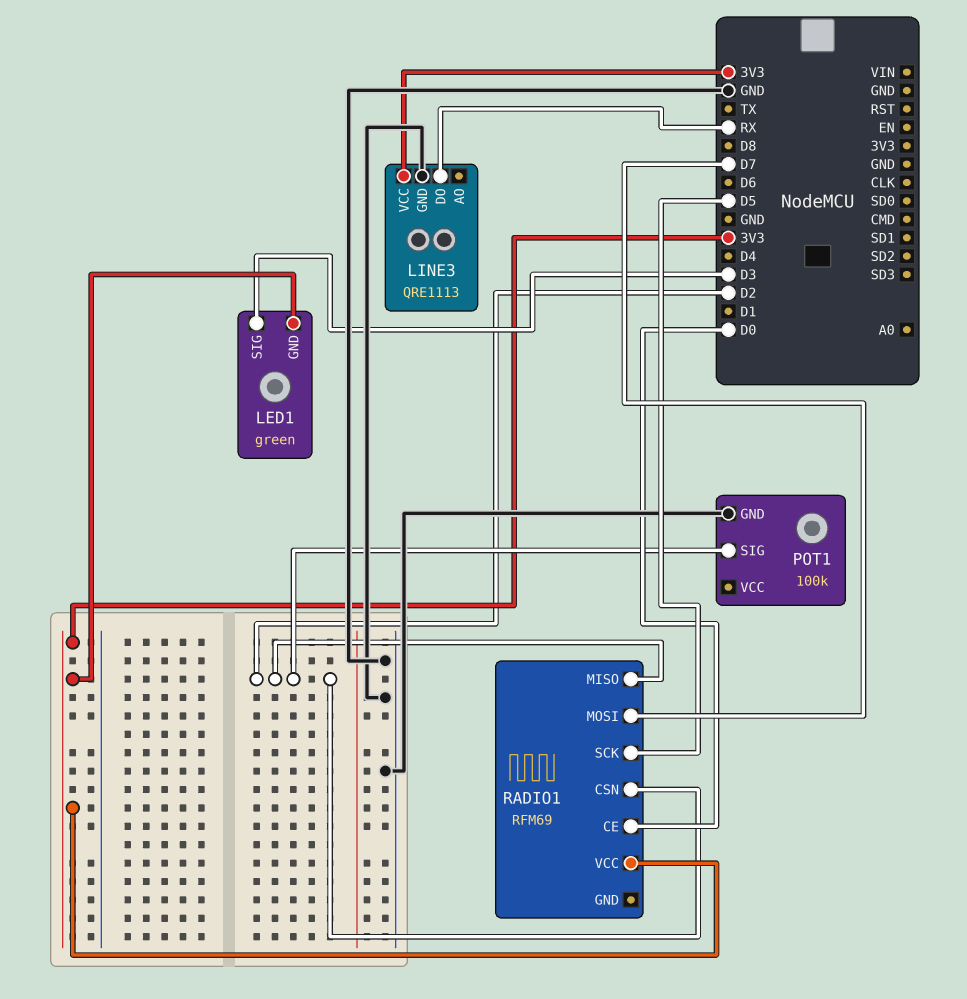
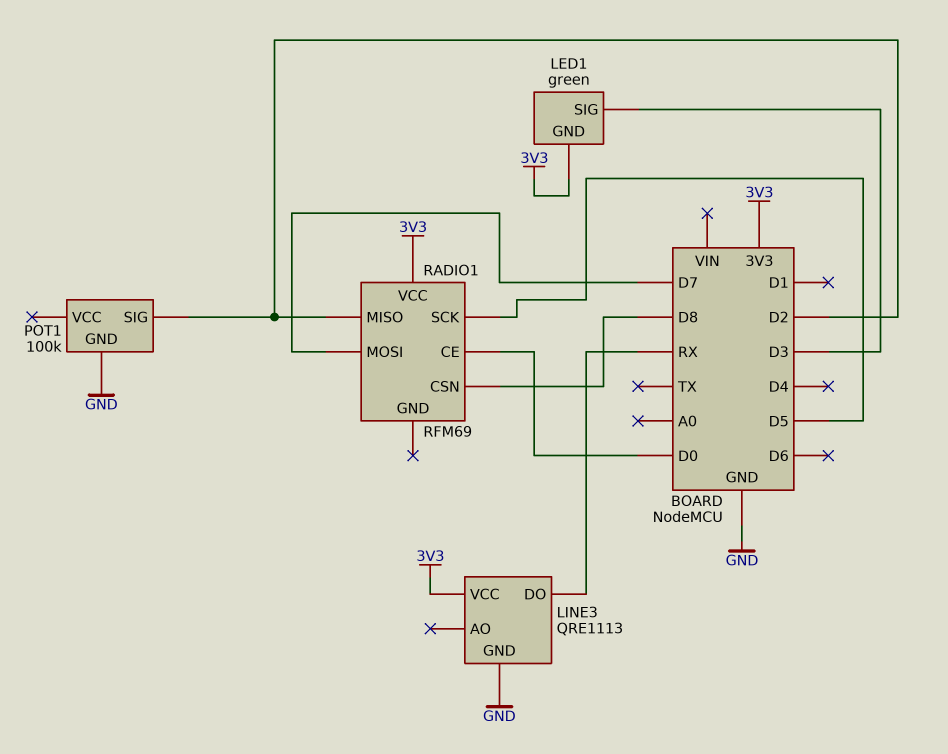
RADIO1 pin CSN: D2 -> D8

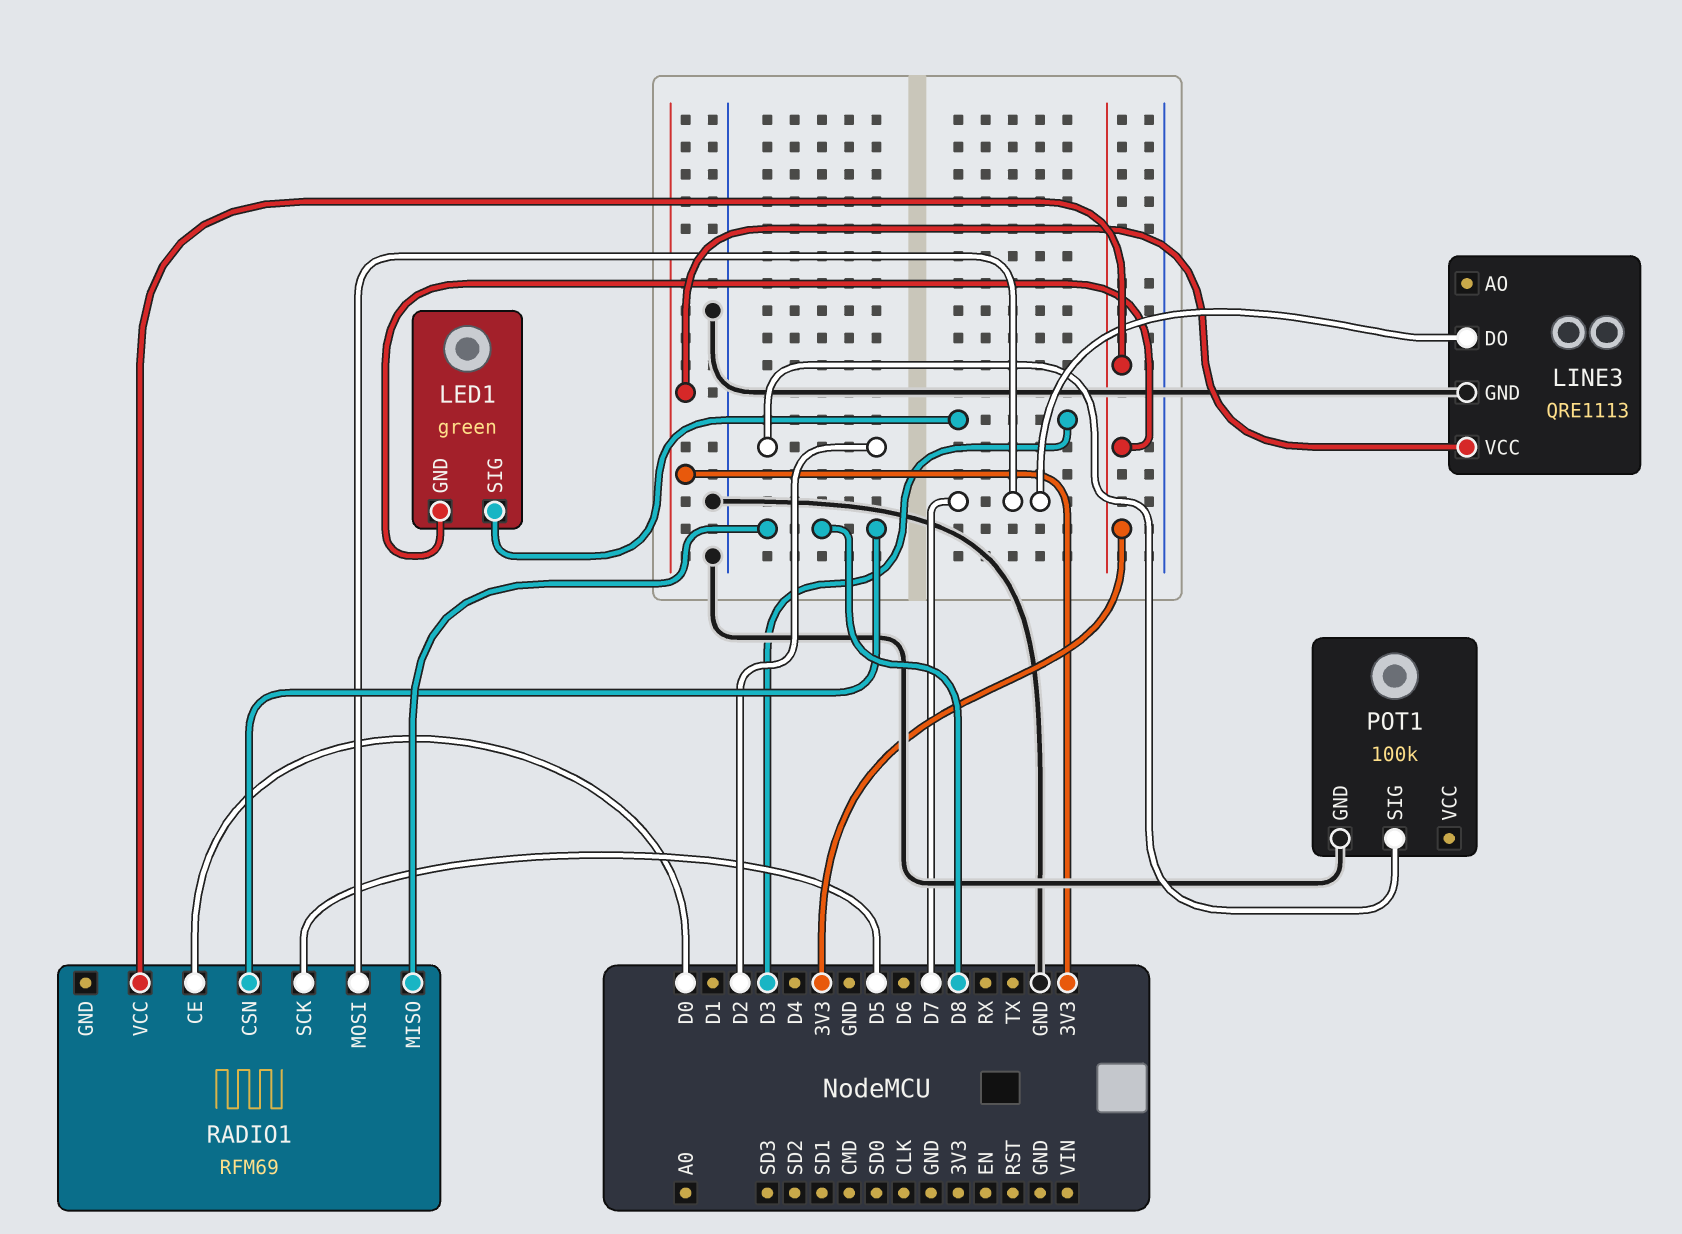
LINE3 pin DO: RX -> D7
RADIO1 pin MISO: D2 -> D8

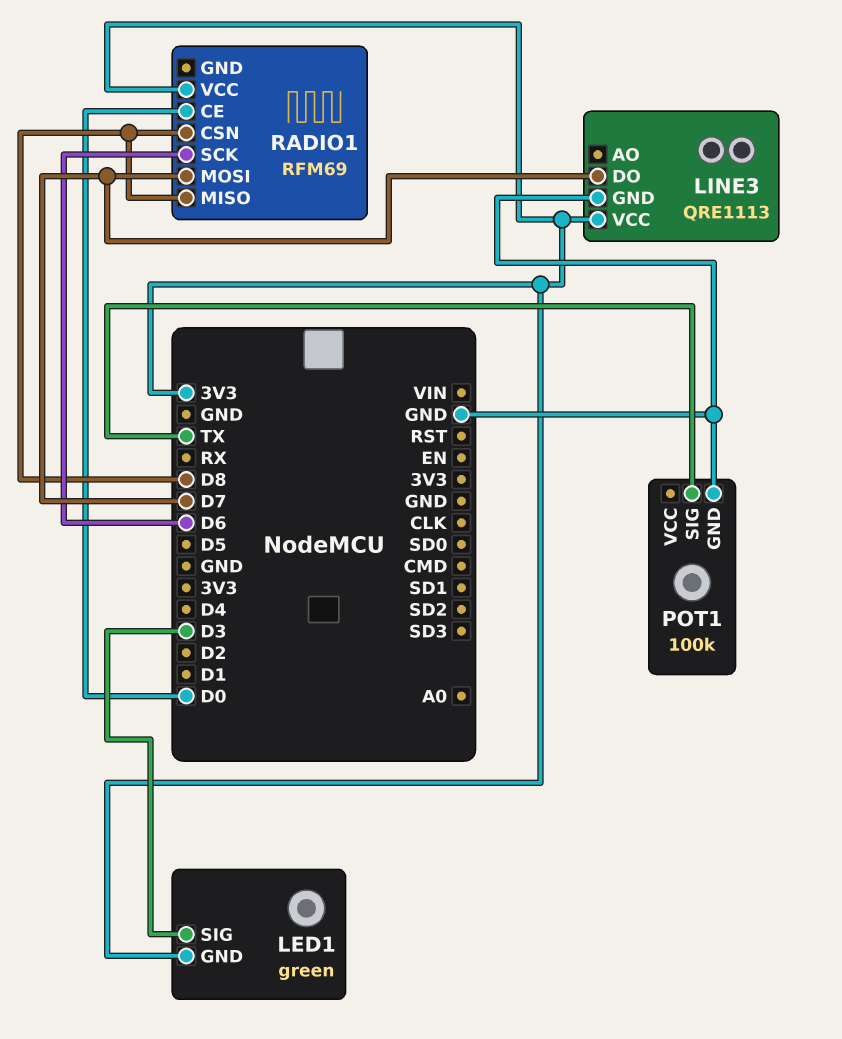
POT1 pin SIG: D2 -> TX
RADIO1 pin SCK: D5 -> D6

